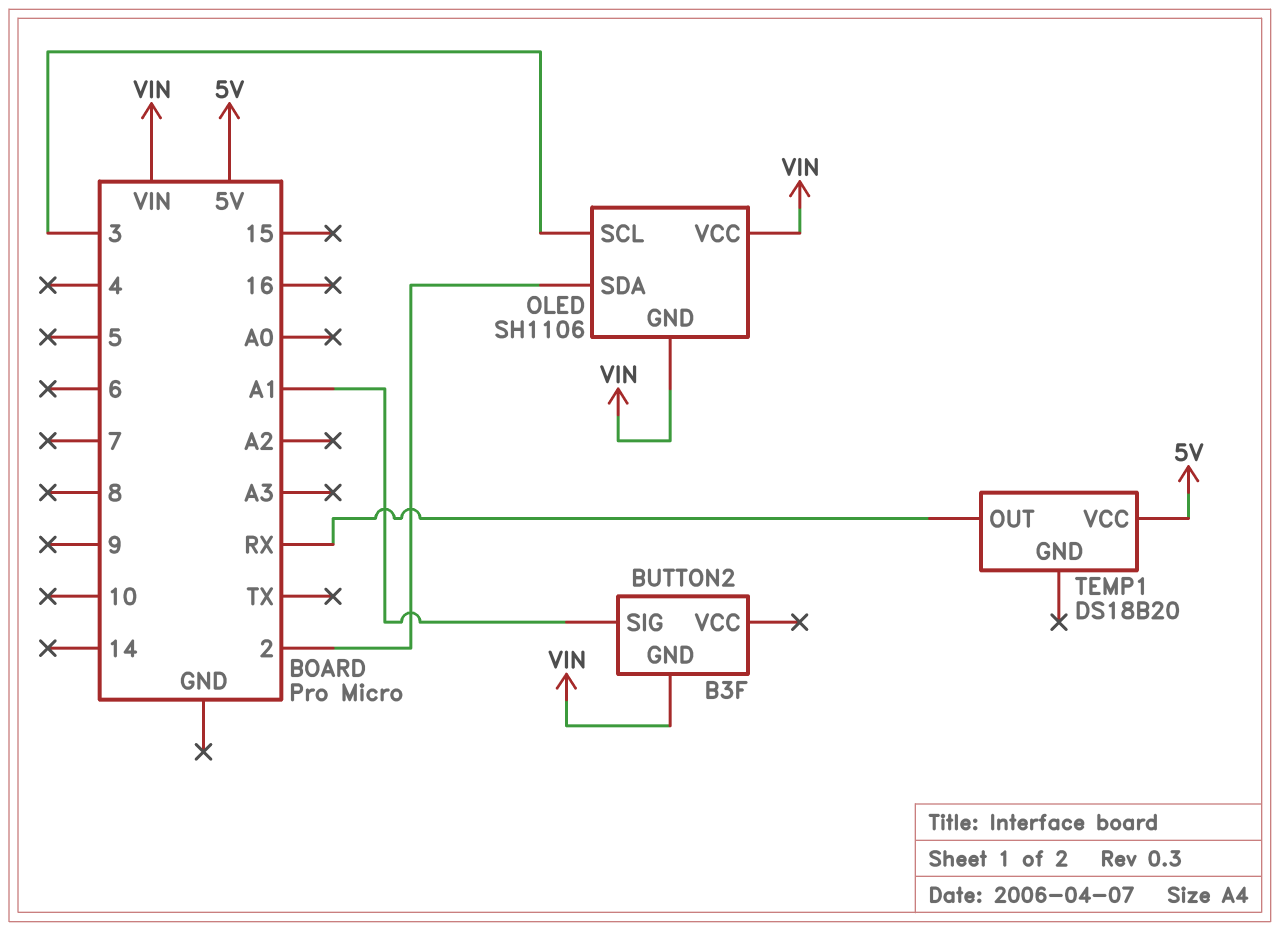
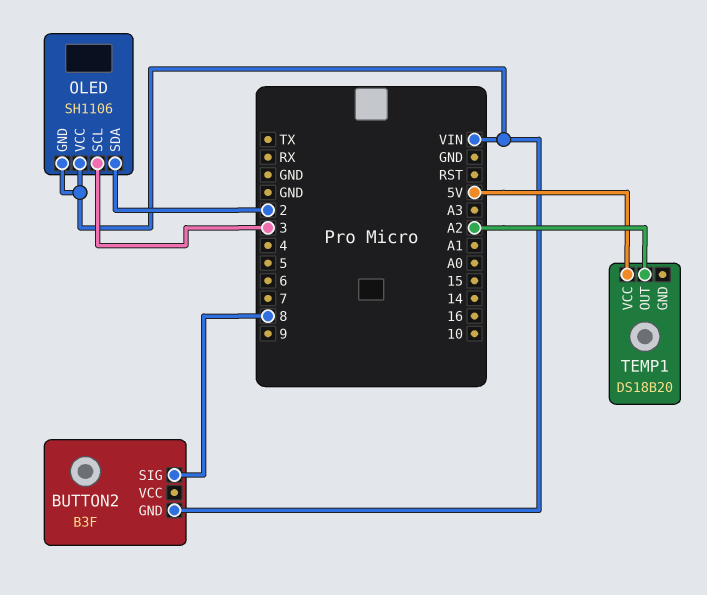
BUTTON2 pin SIG: A1 -> 8
TEMP1 pin OUT: RX -> A2

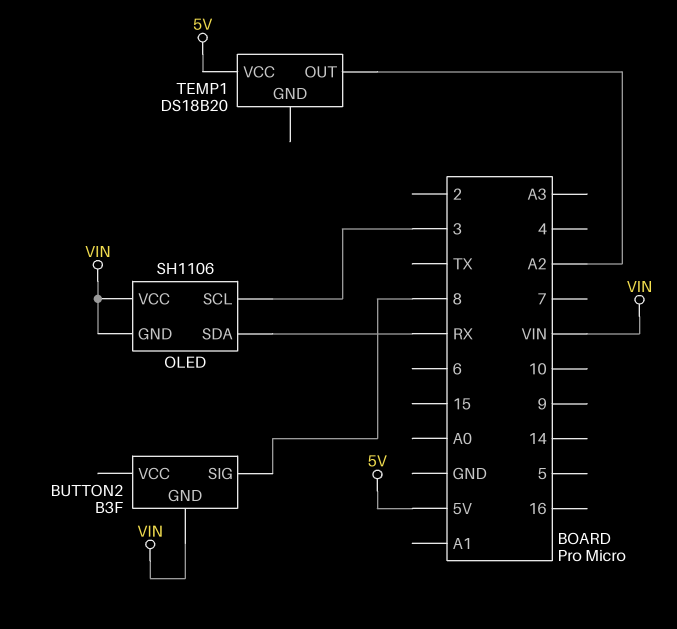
OLED pin SDA: 2 -> RX

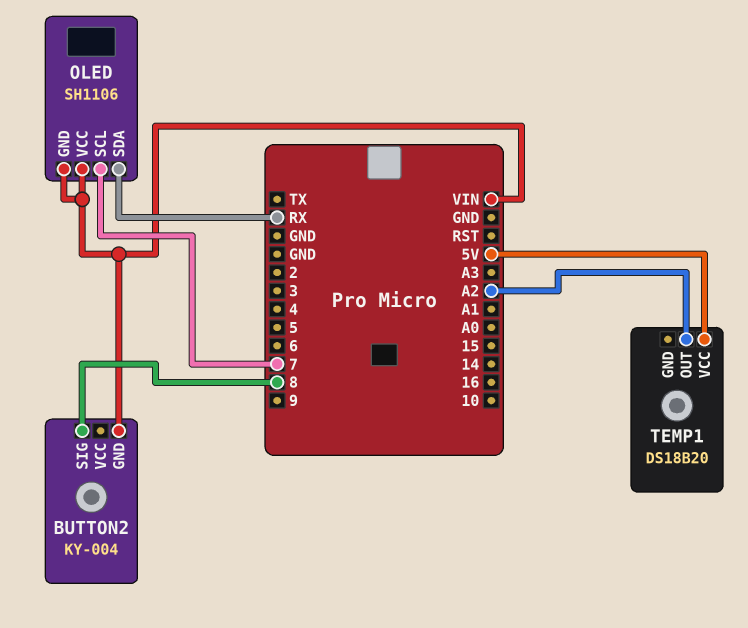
BUTTON2: B3F -> KY-004
OLED pin SCL: 3 -> 7

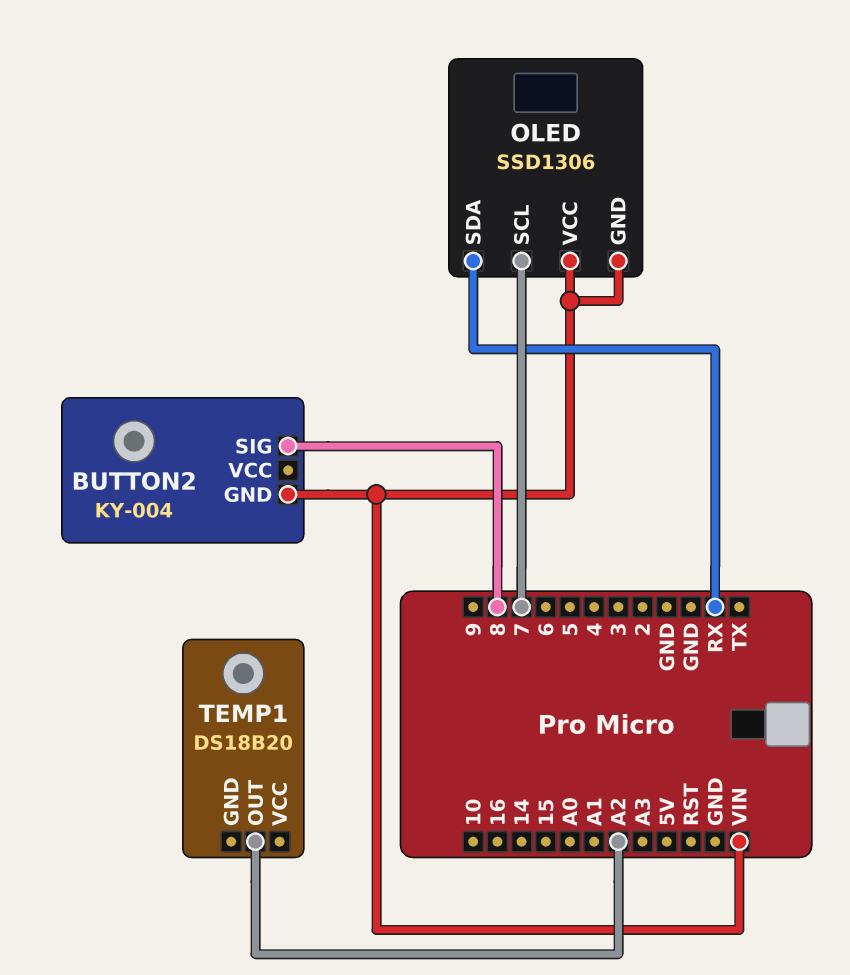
OLED: SH1106 -> SSD1306
TEMP1 pin VCC: 5V -> none

